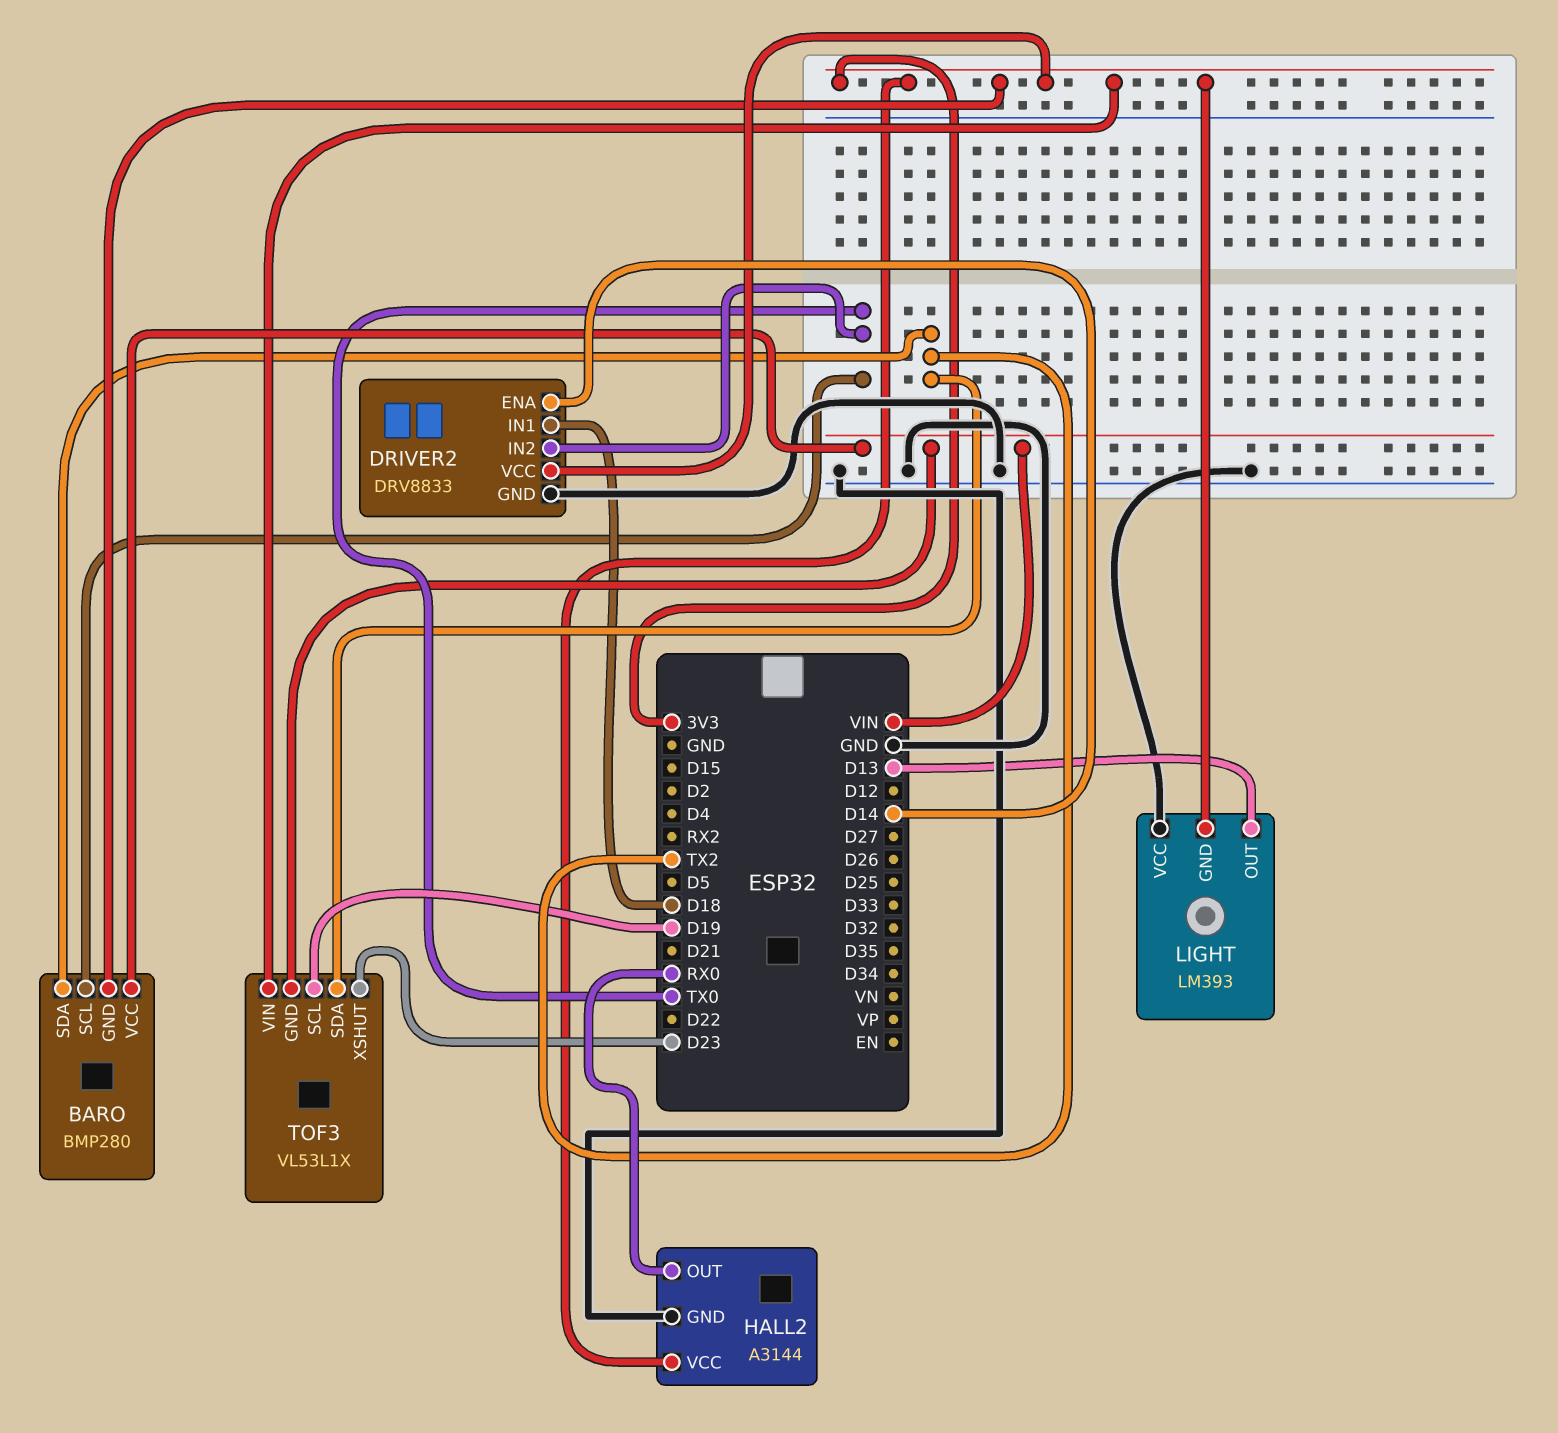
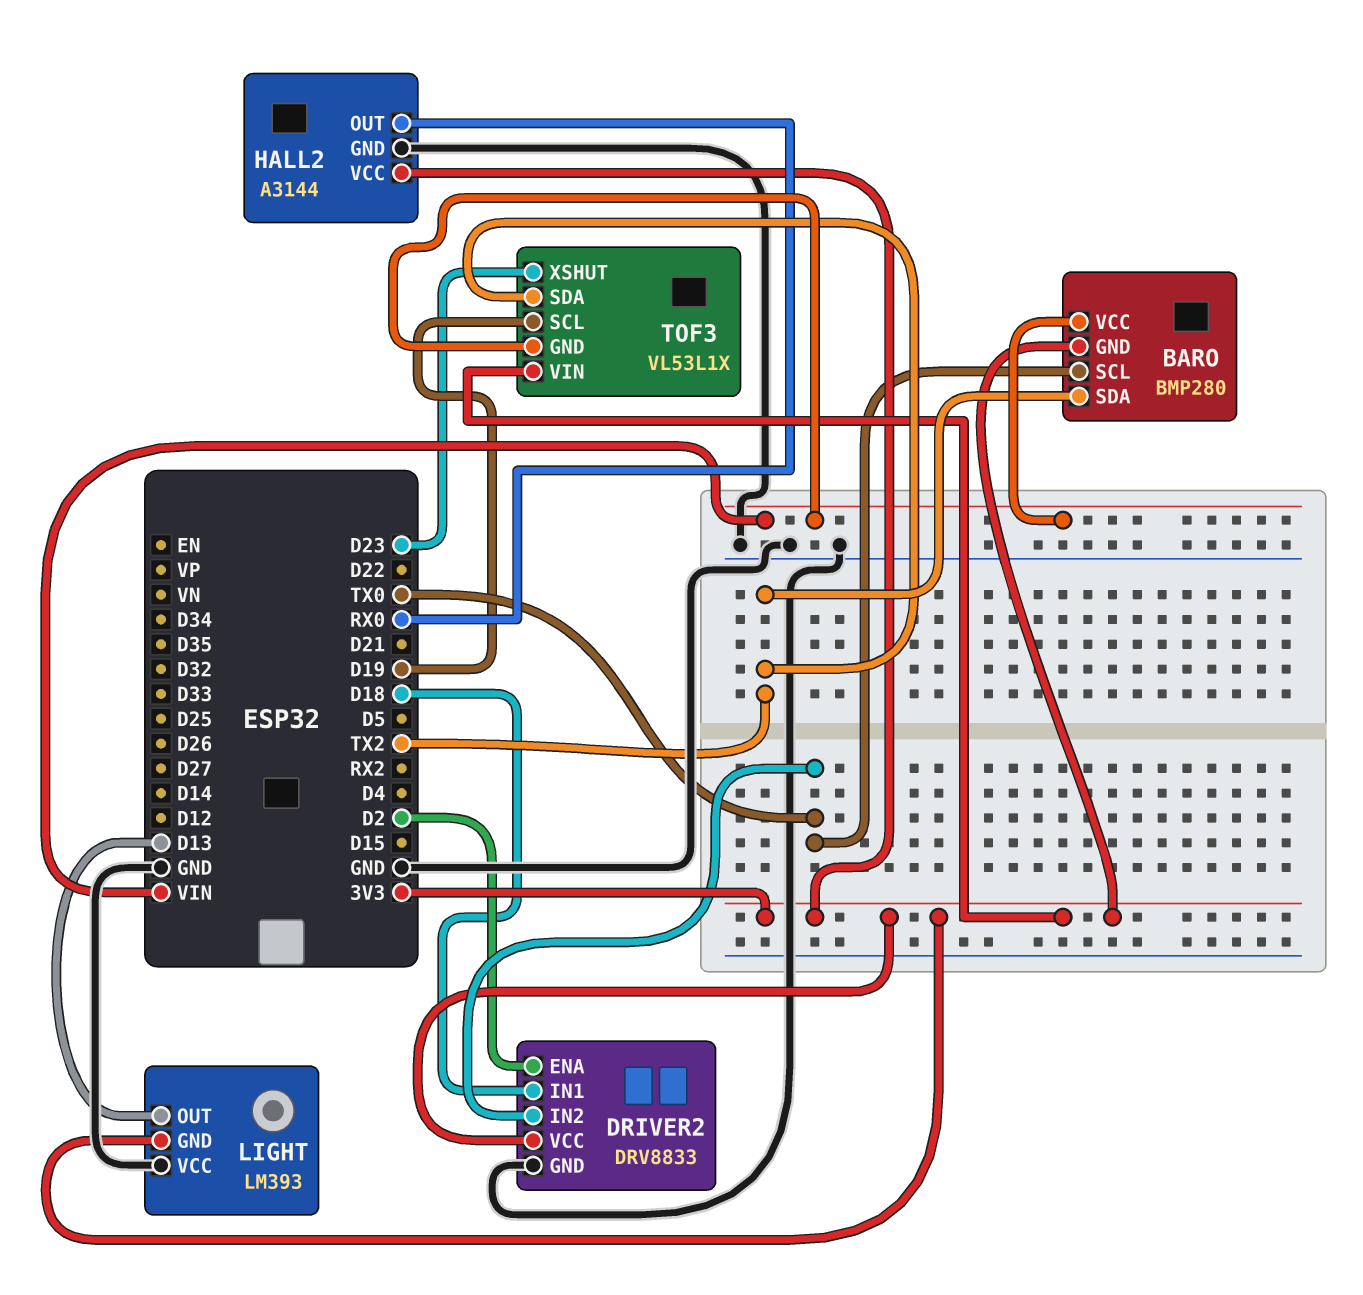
DRIVER2 pin ENA: D14 -> D2

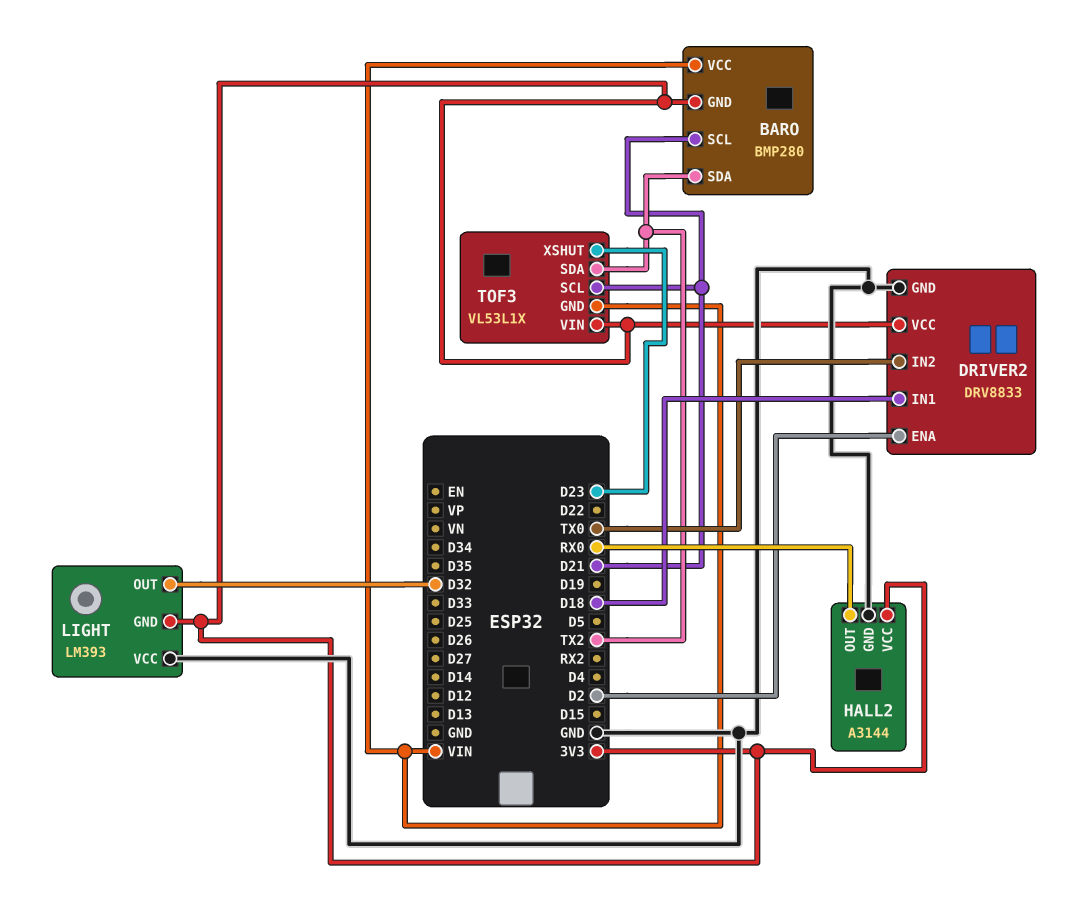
BARO pin SCL: TX0 -> D21
LIGHT pin OUT: D13 -> D32
TOF3 pin SCL: D19 -> D21

